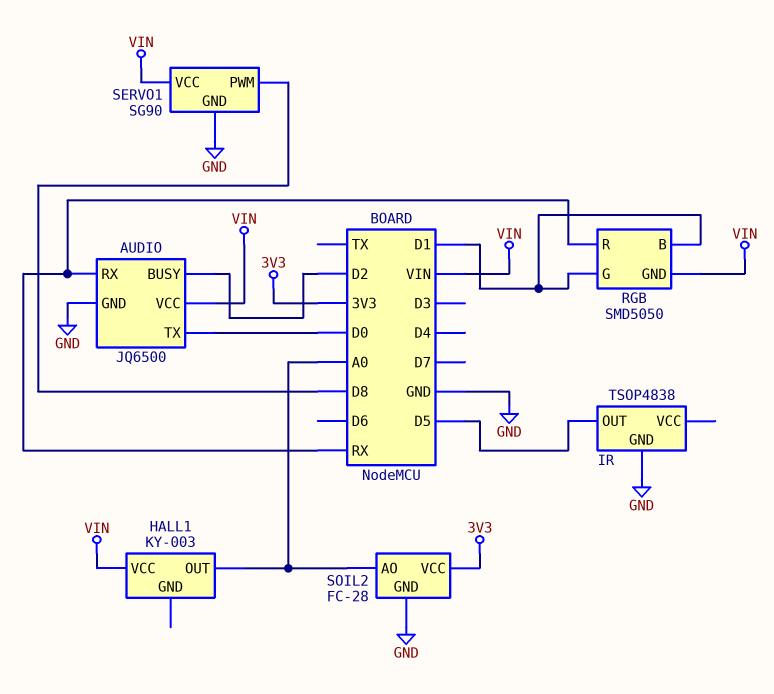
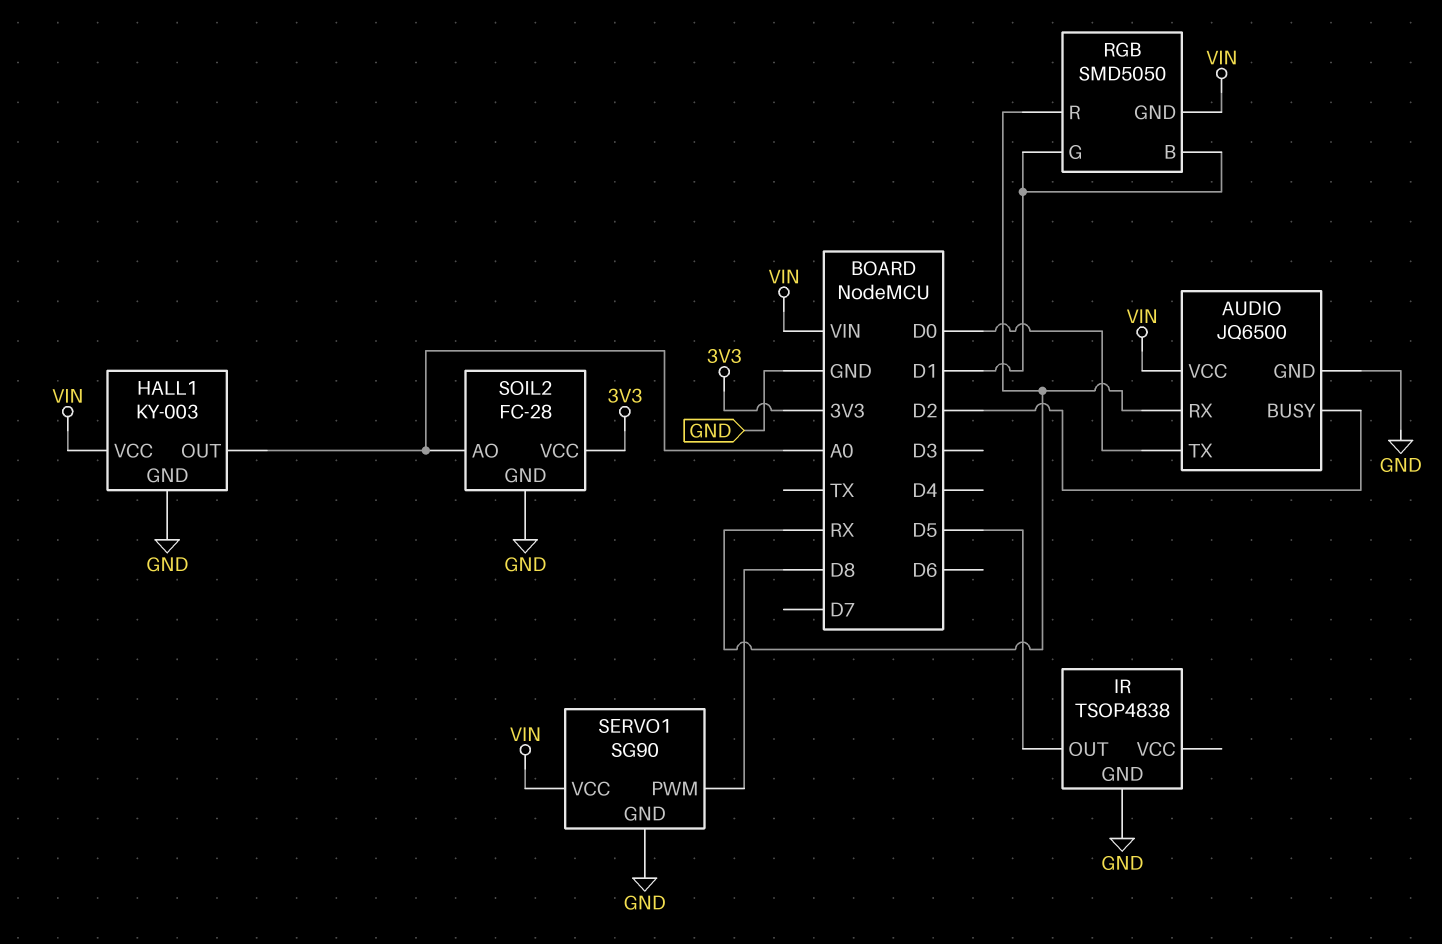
HALL1 pin GND: none -> GND

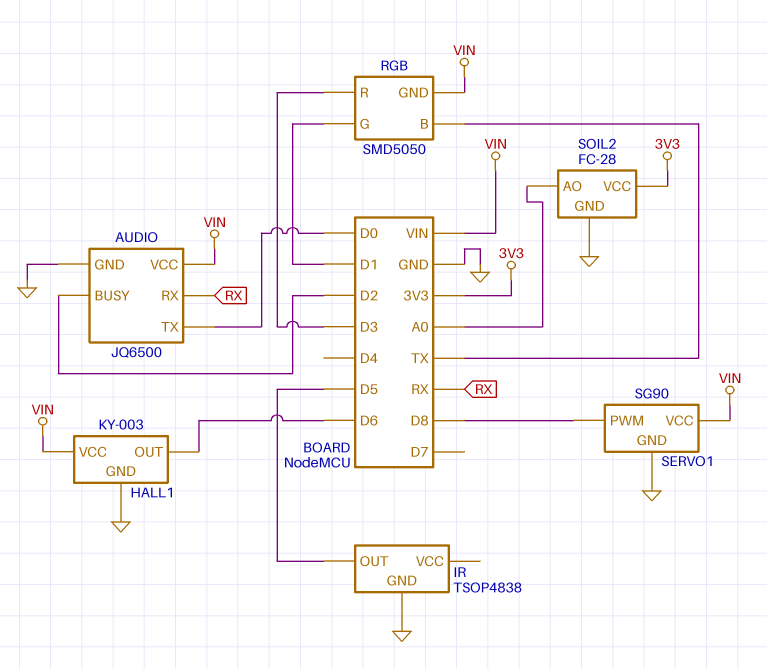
HALL1 pin OUT: A0 -> D6
RGB pin B: D1 -> TX
RGB pin R: RX -> D3

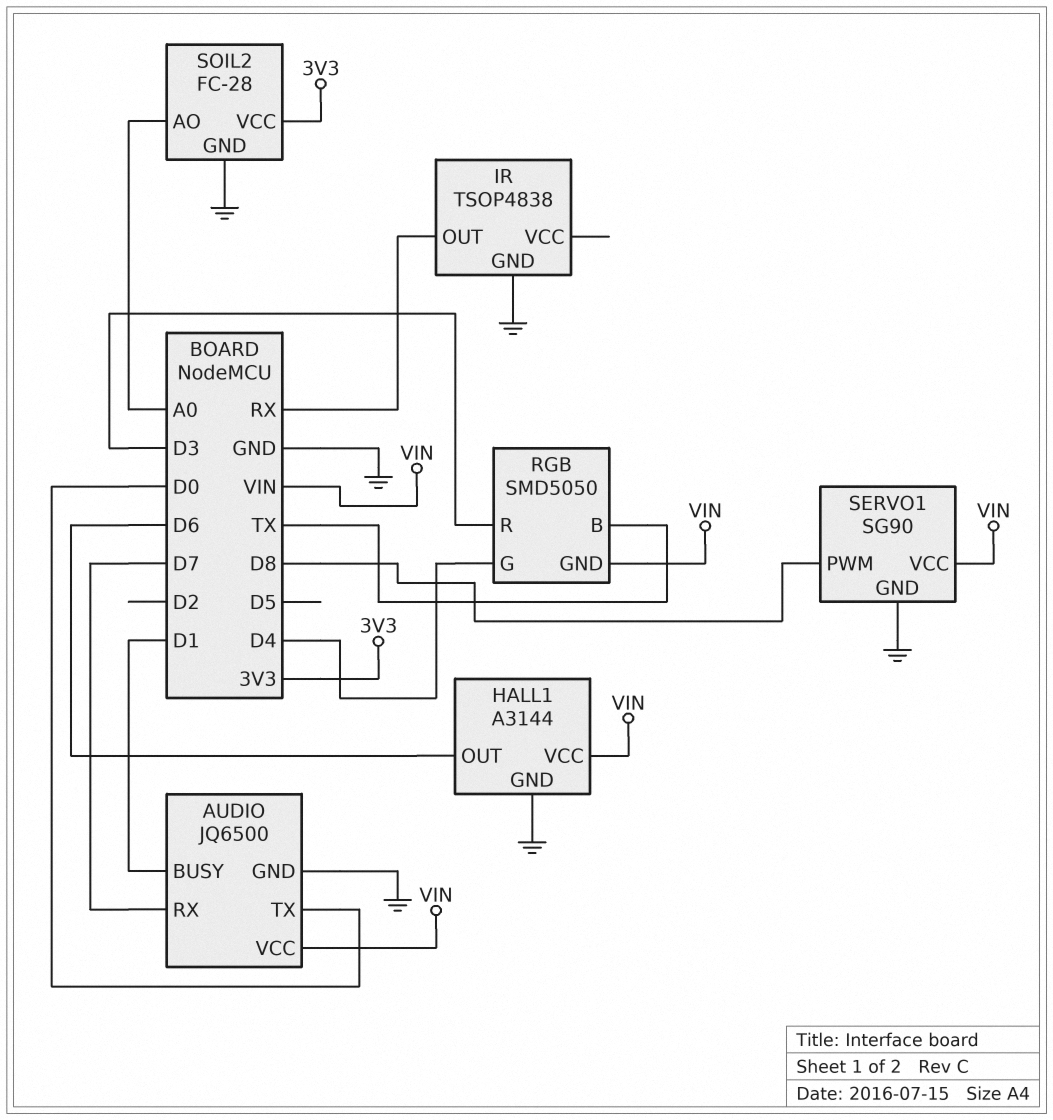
AUDIO pin BUSY: D2 -> D1
AUDIO pin RX: RX -> D7
HALL1: KY-003 -> A3144
IR pin OUT: D5 -> RX
RGB pin G: D1 -> D4

